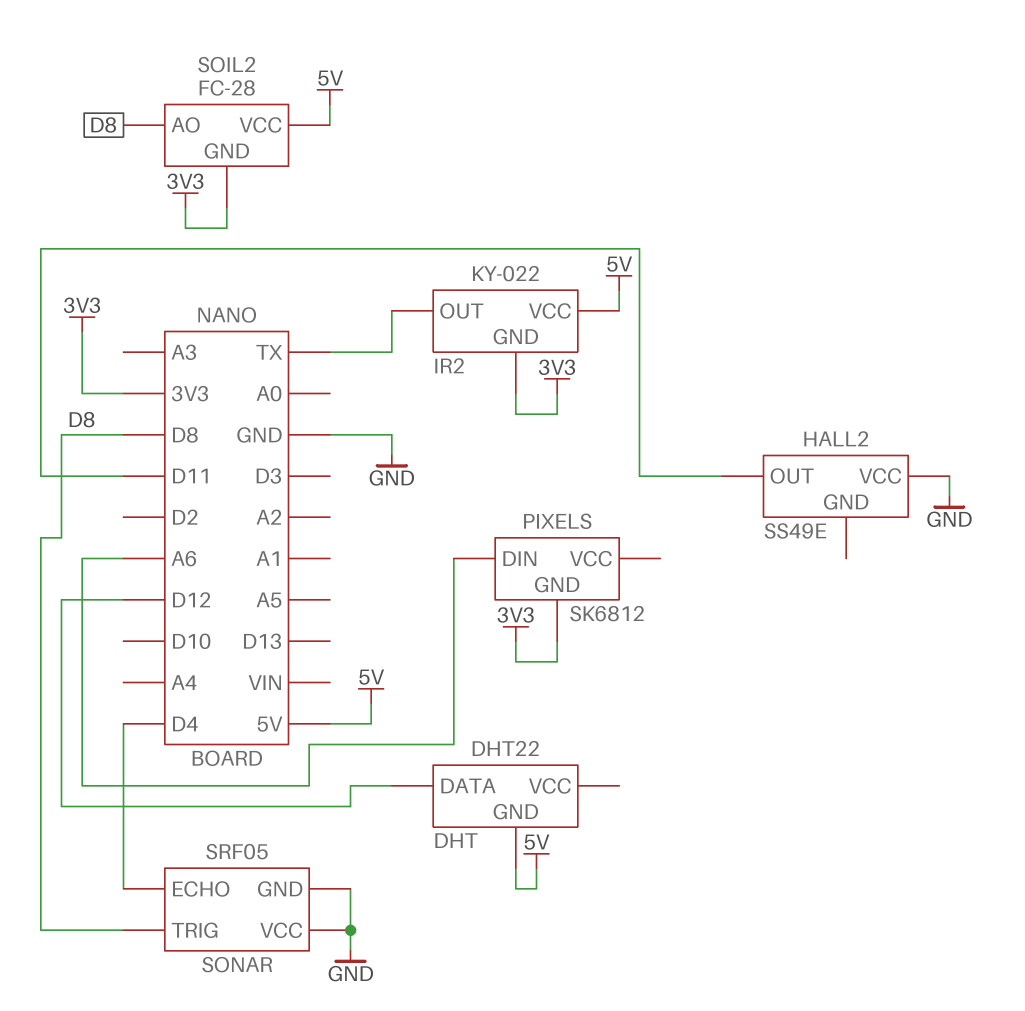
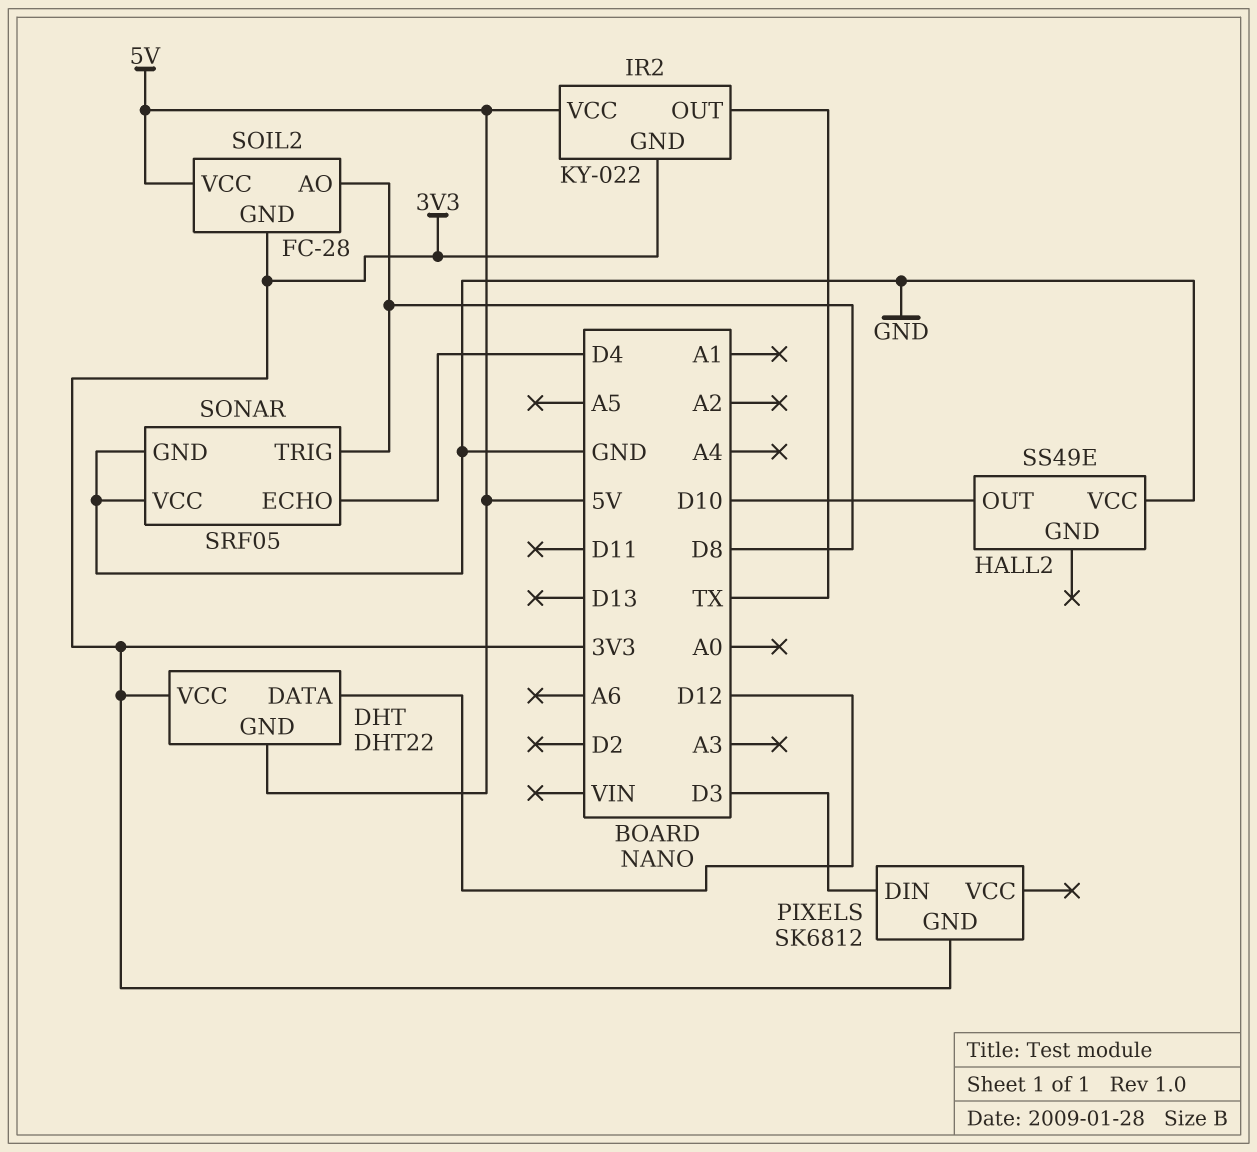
DHT pin VCC: none -> 3V3
HALL2 pin OUT: D11 -> D10
PIXELS pin DIN: A6 -> D3

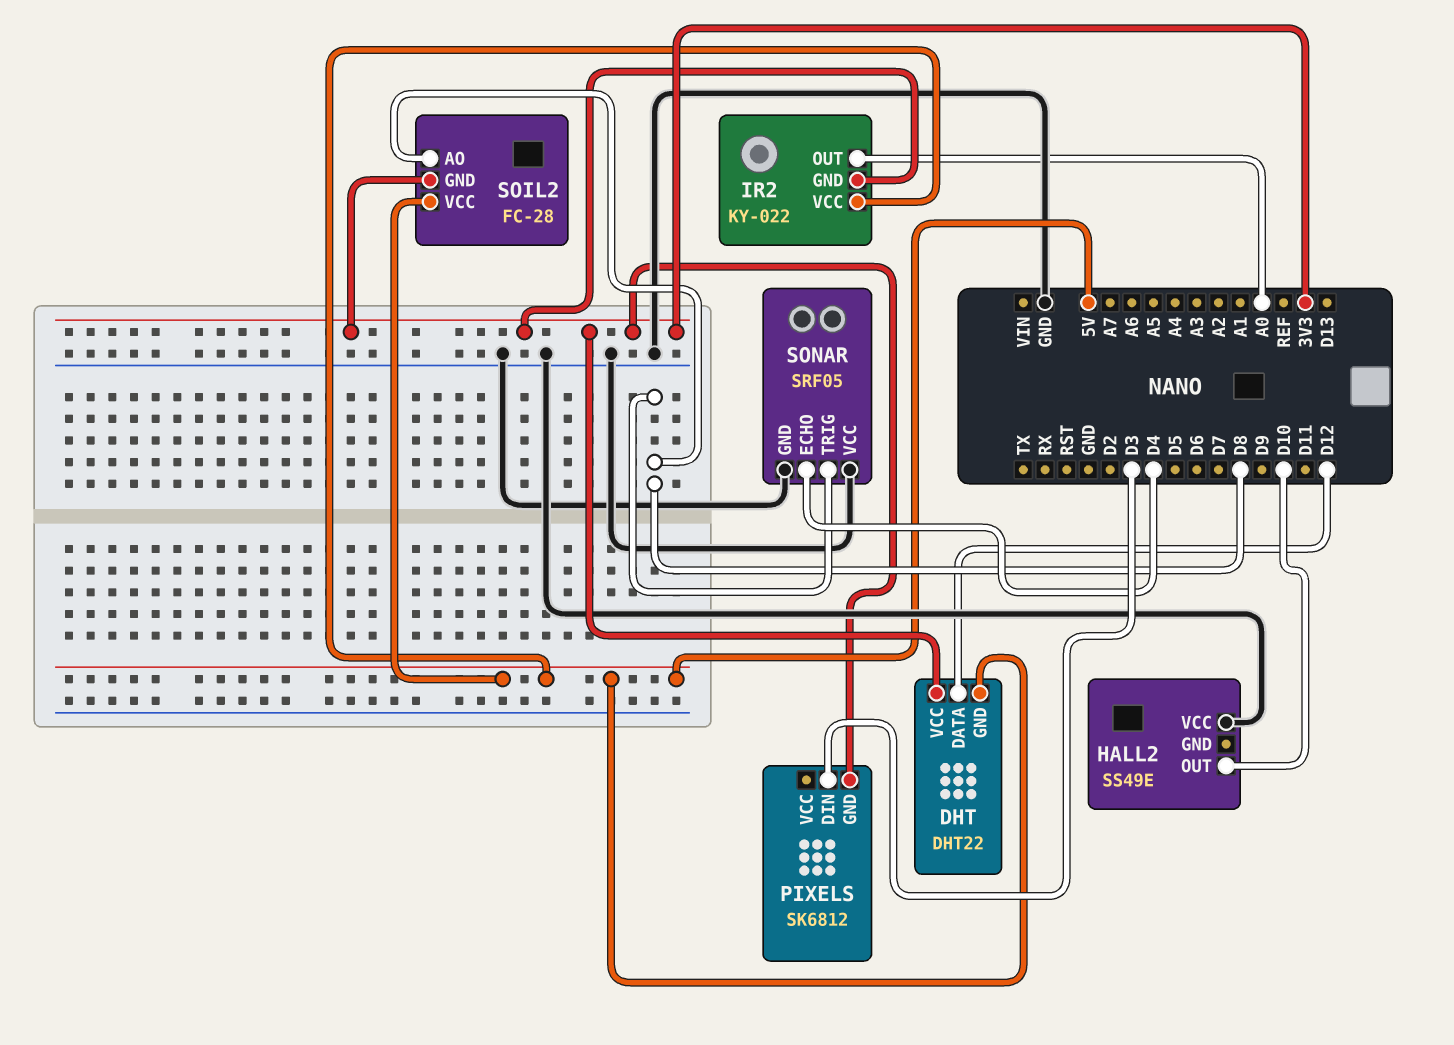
IR2 pin OUT: TX -> A0

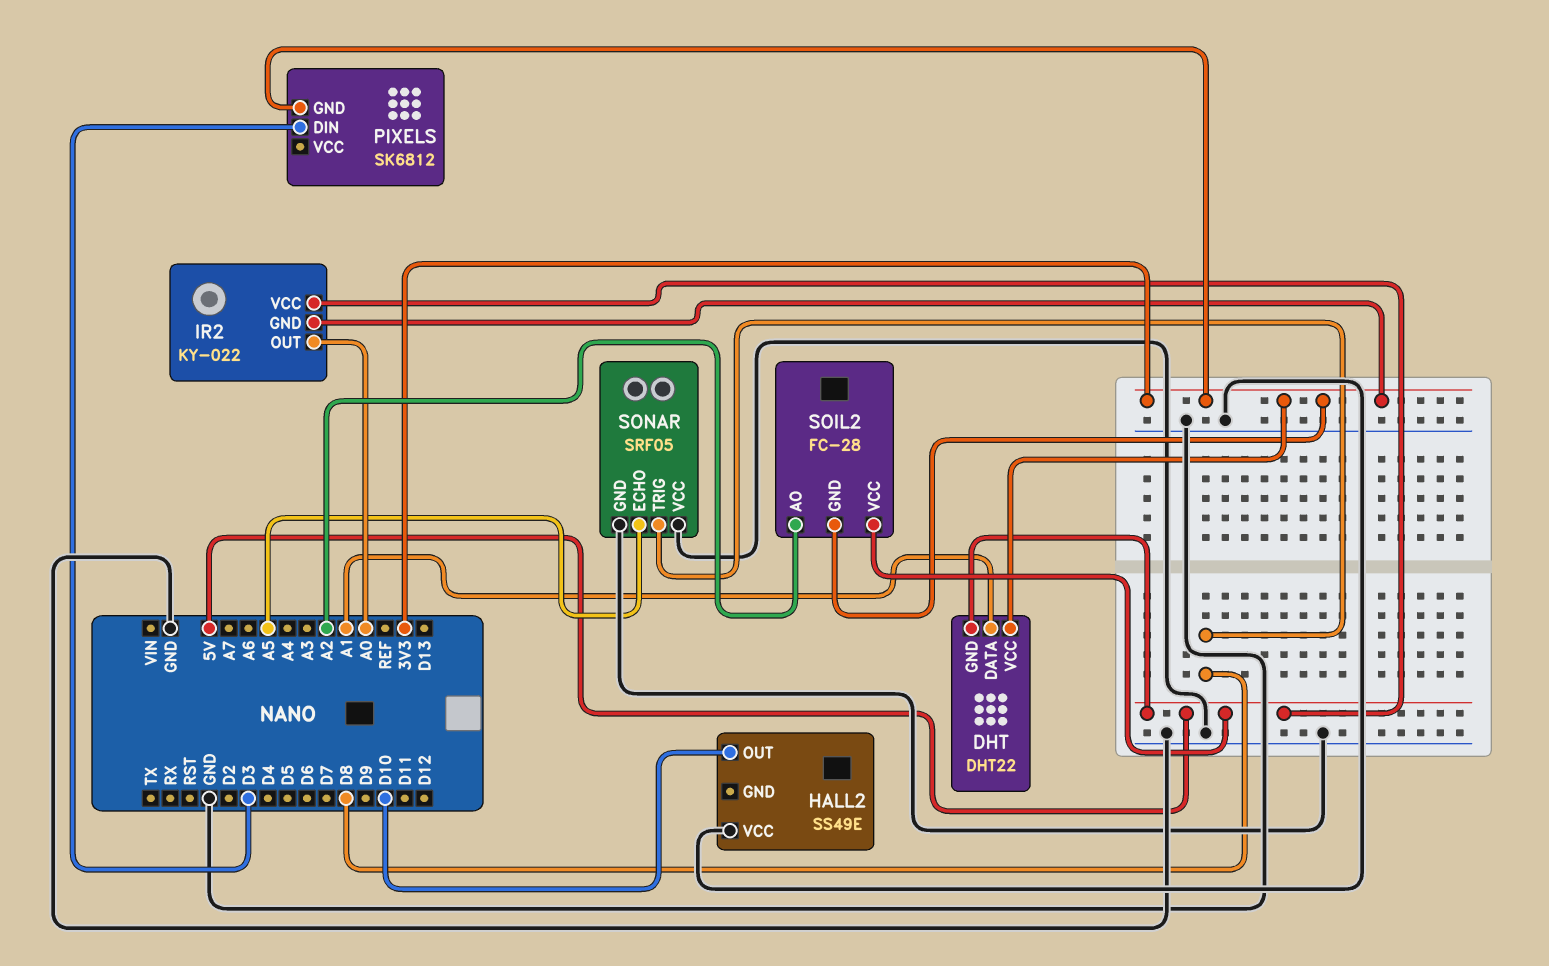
DHT pin DATA: D12 -> A1
SOIL2 pin AO: D8 -> A2
SONAR pin ECHO: D4 -> A5

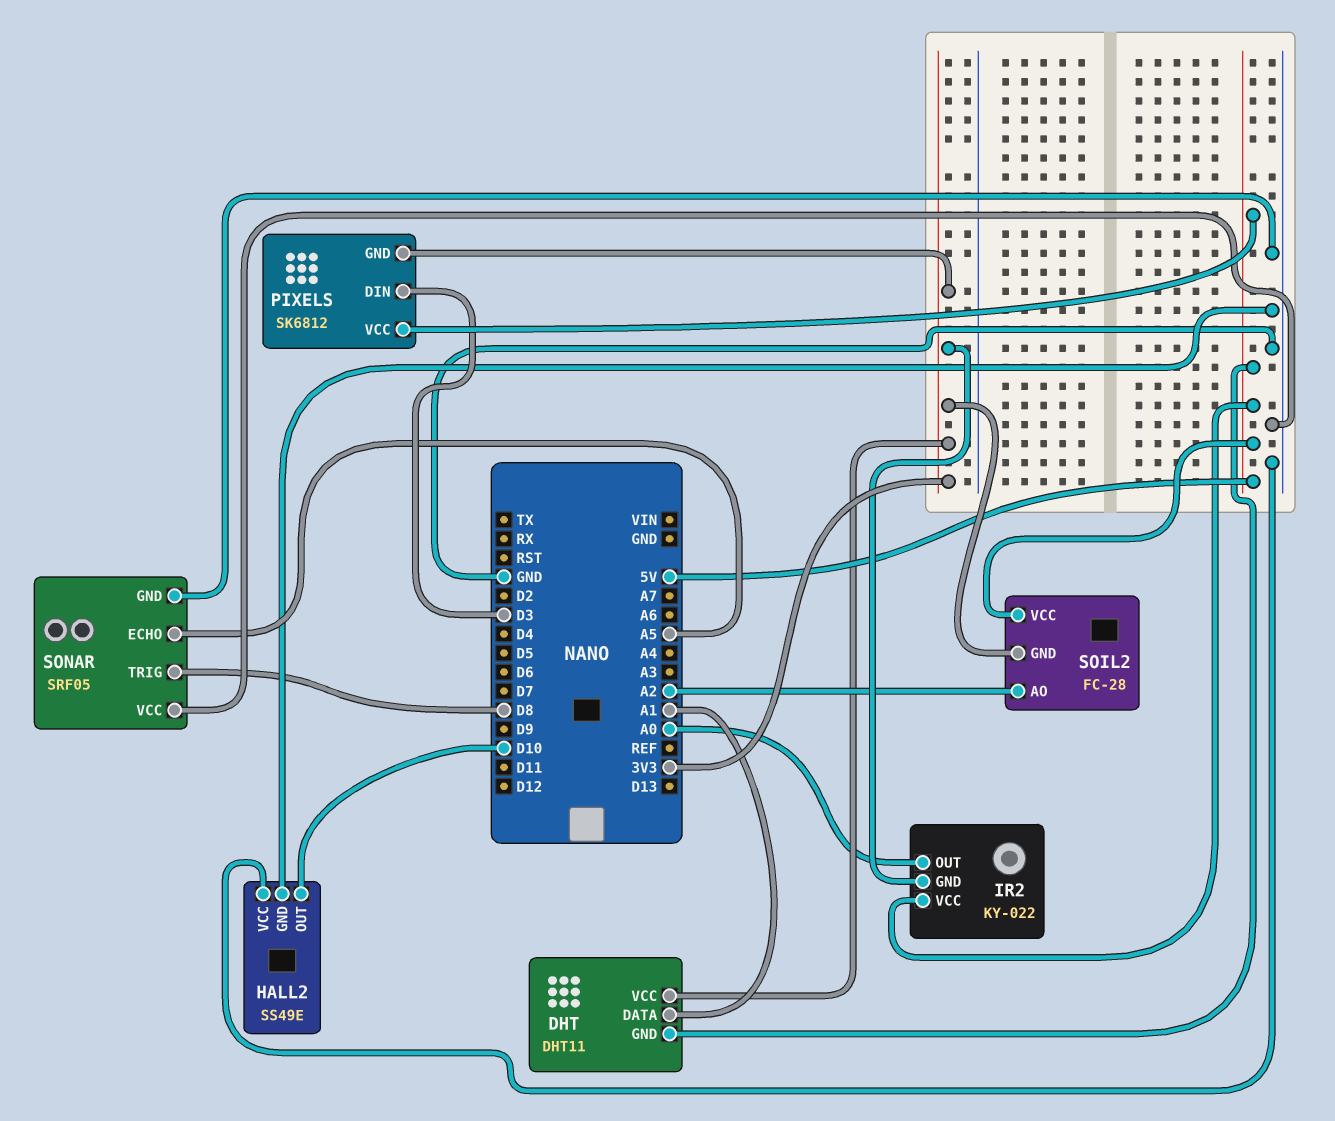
DHT: DHT22 -> DHT11
HALL2 pin GND: none -> GND
PIXELS pin VCC: none -> 5V

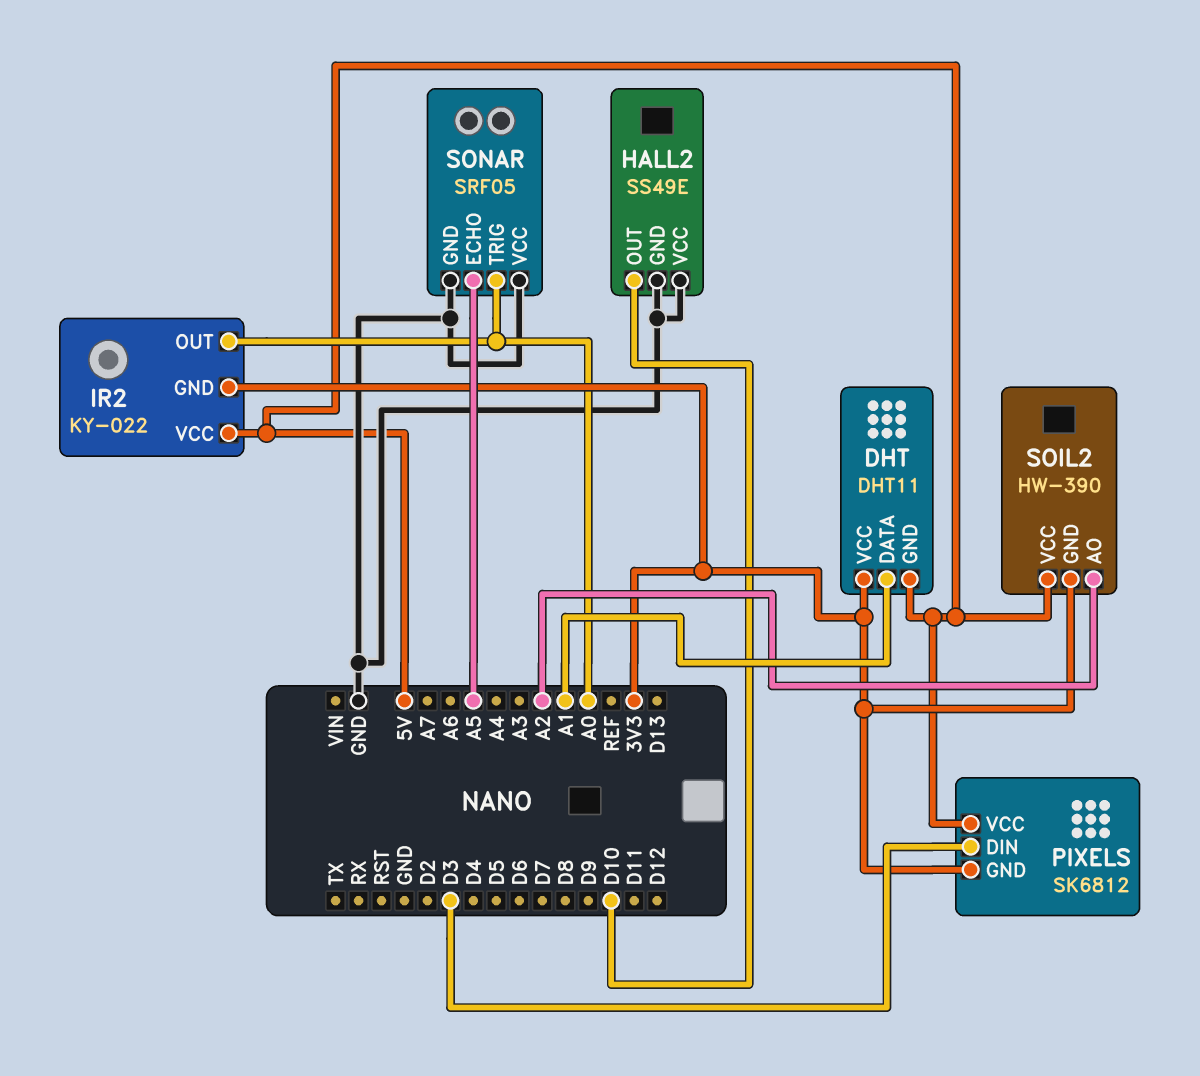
SOIL2: FC-28 -> HW-390
SONAR pin TRIG: D8 -> A0

